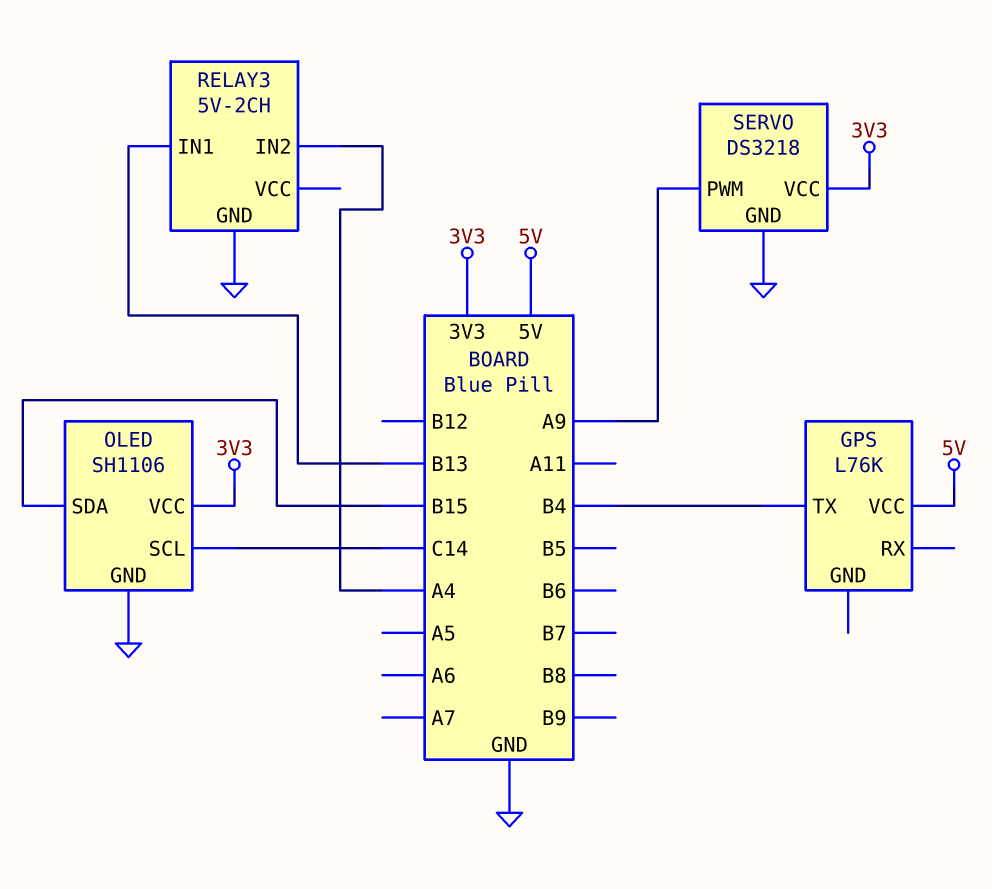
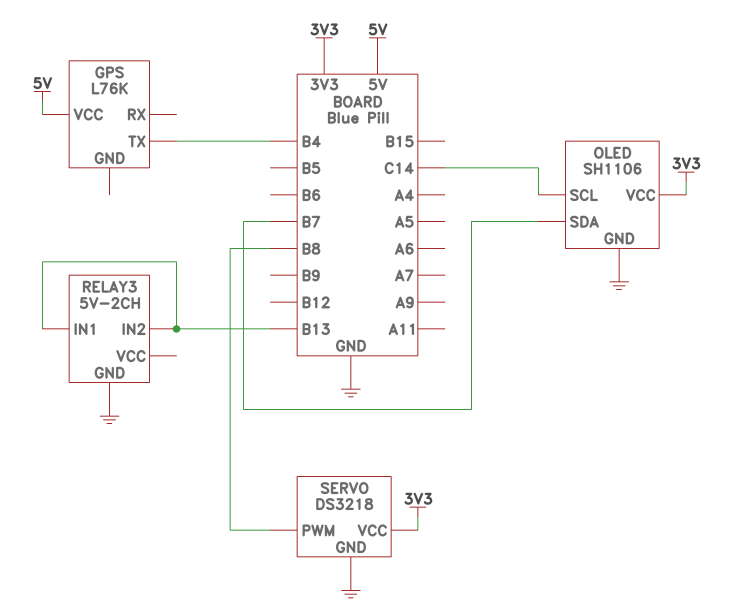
OLED pin SDA: B15 -> B7
RELAY3 pin IN2: A4 -> B13
SERVO pin PWM: A9 -> B8

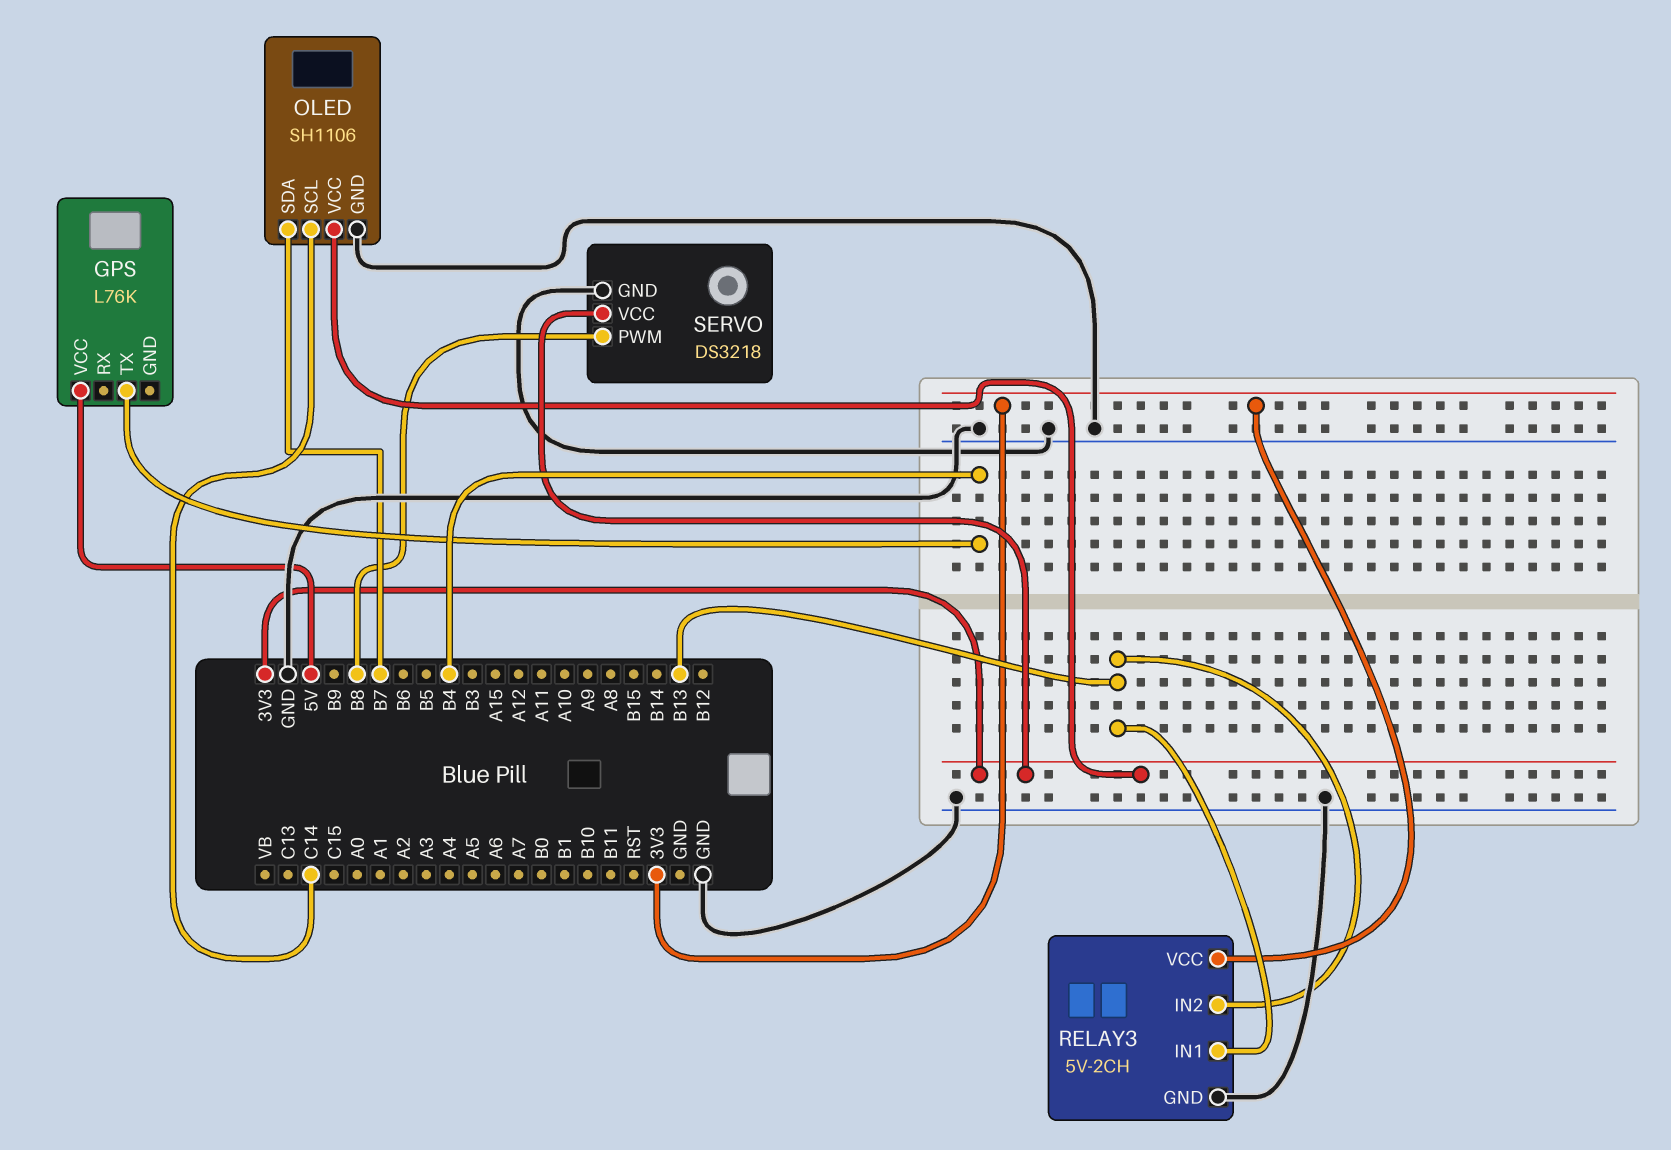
RELAY3 pin VCC: none -> 3V3

